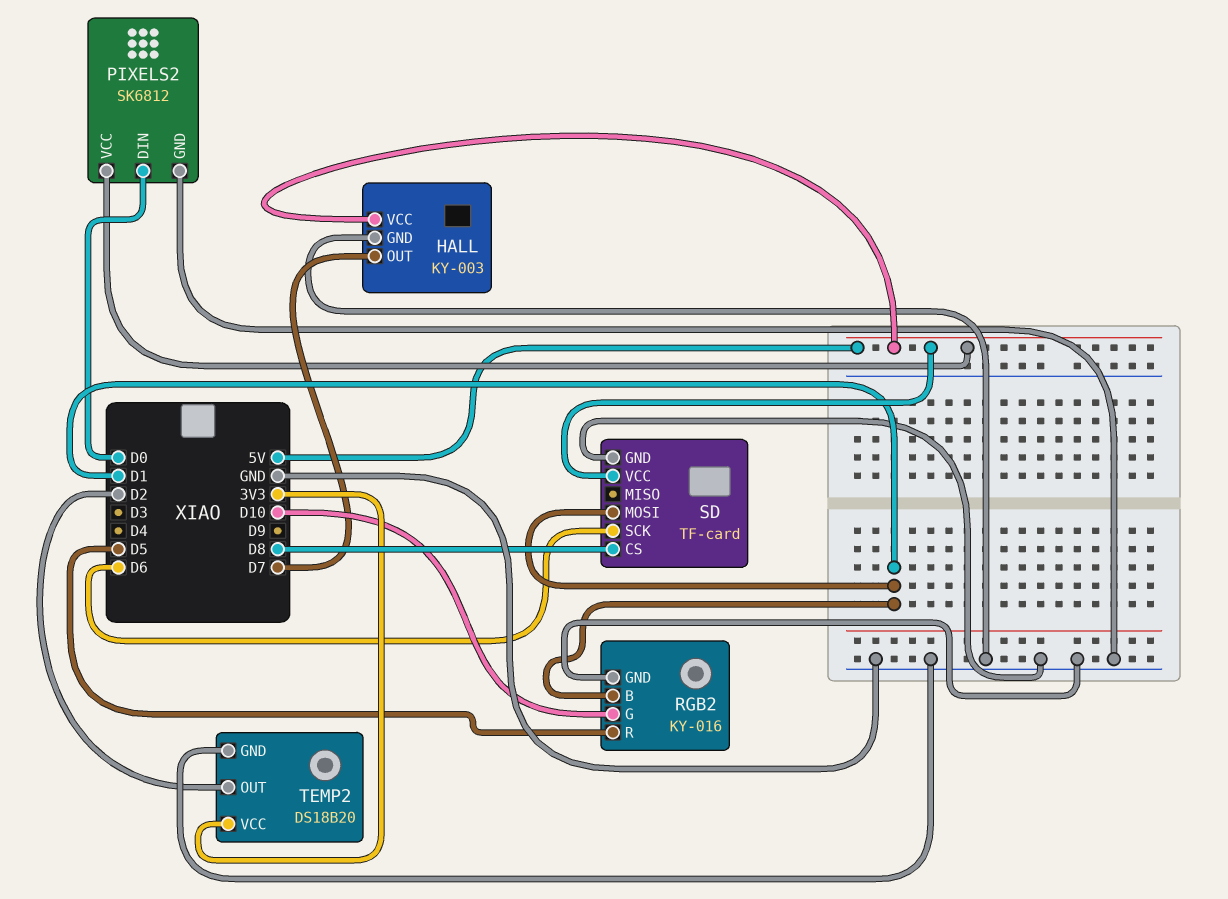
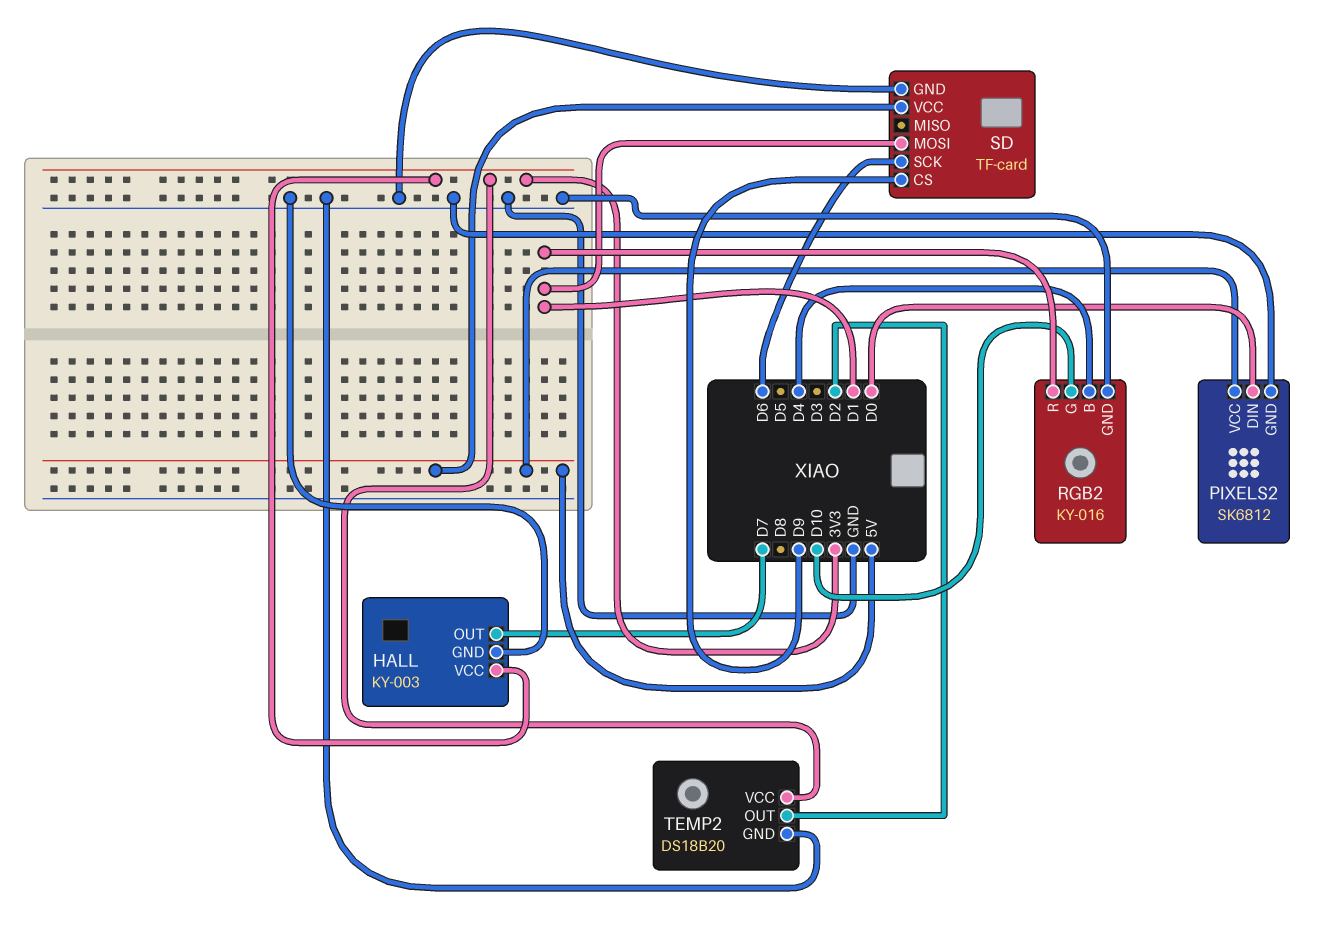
HALL pin VCC: 5V -> 3V3
RGB2 pin B: D1 -> D4
RGB2 pin R: D5 -> D1
SD pin CS: D8 -> D9

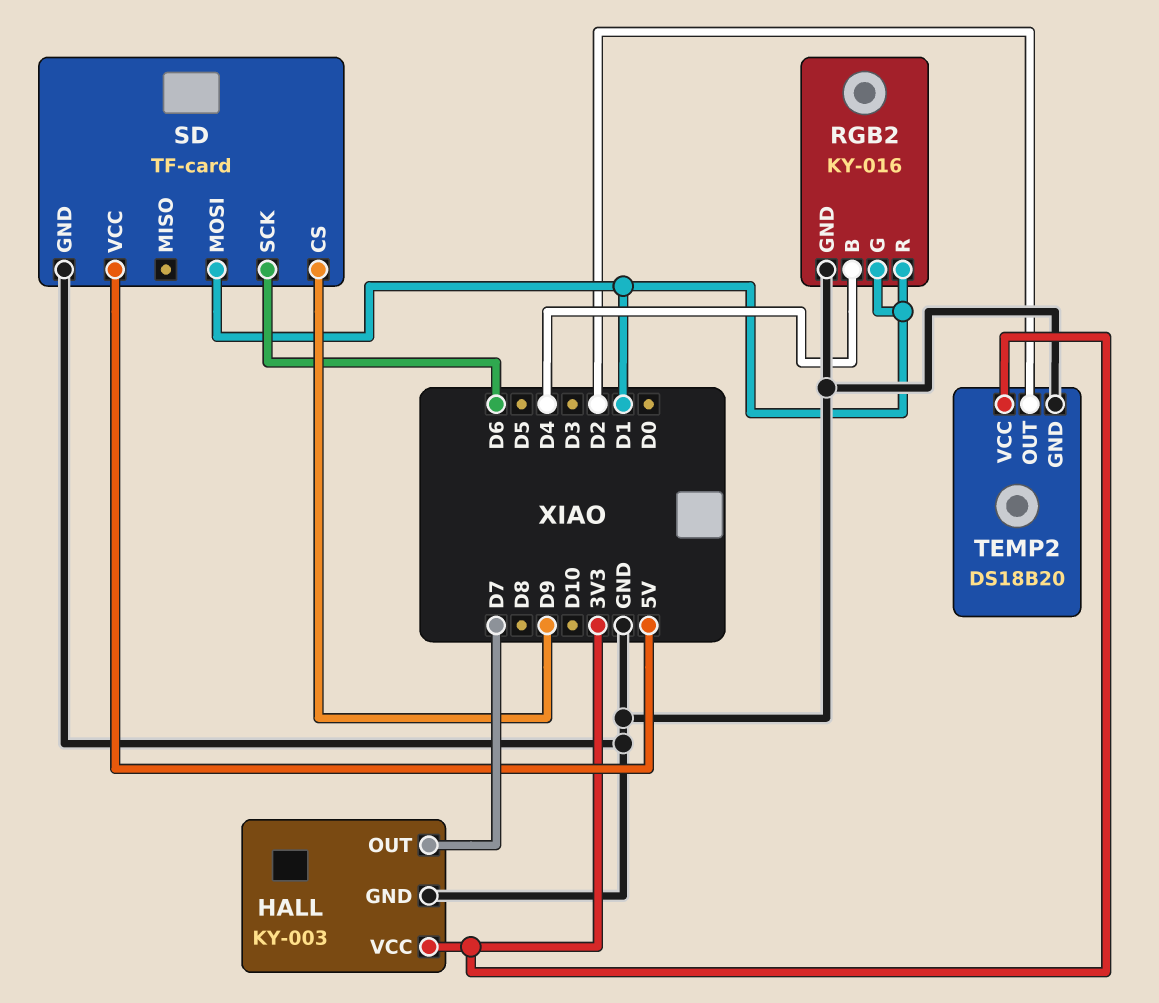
PIXELS2: SK6812 -> none
PIXELS2 pin DIN: D0 -> none
PIXELS2 pin GND: GND -> none
PIXELS2 pin VCC: 5V -> none
RGB2 pin G: D10 -> D1

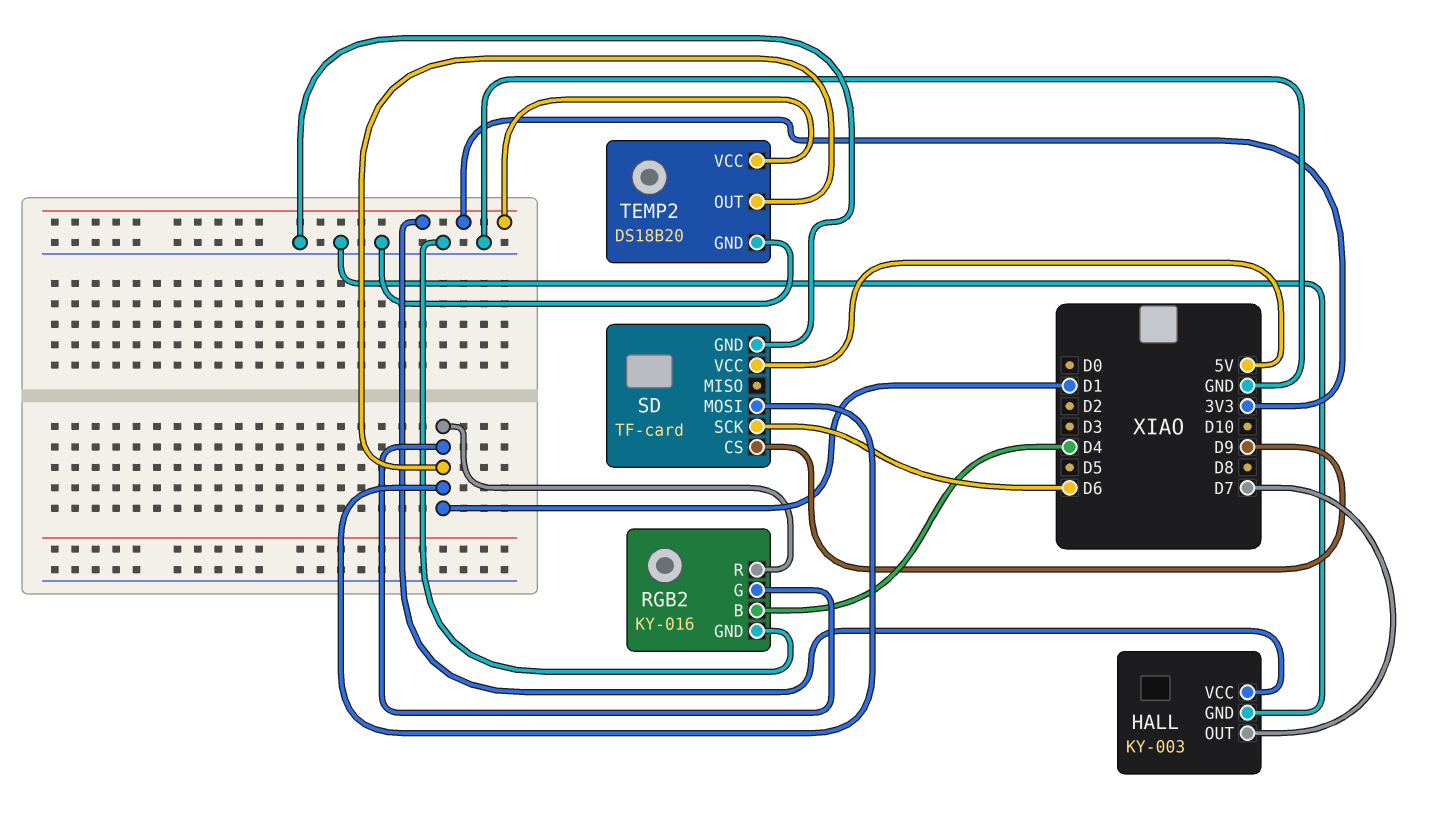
TEMP2 pin OUT: D2 -> D1

